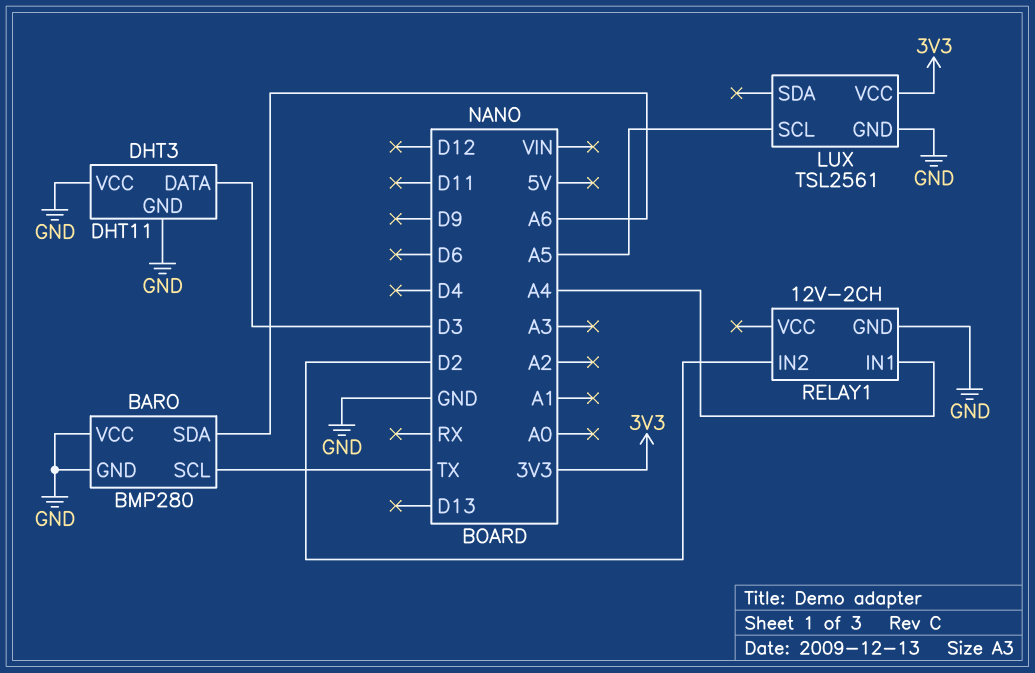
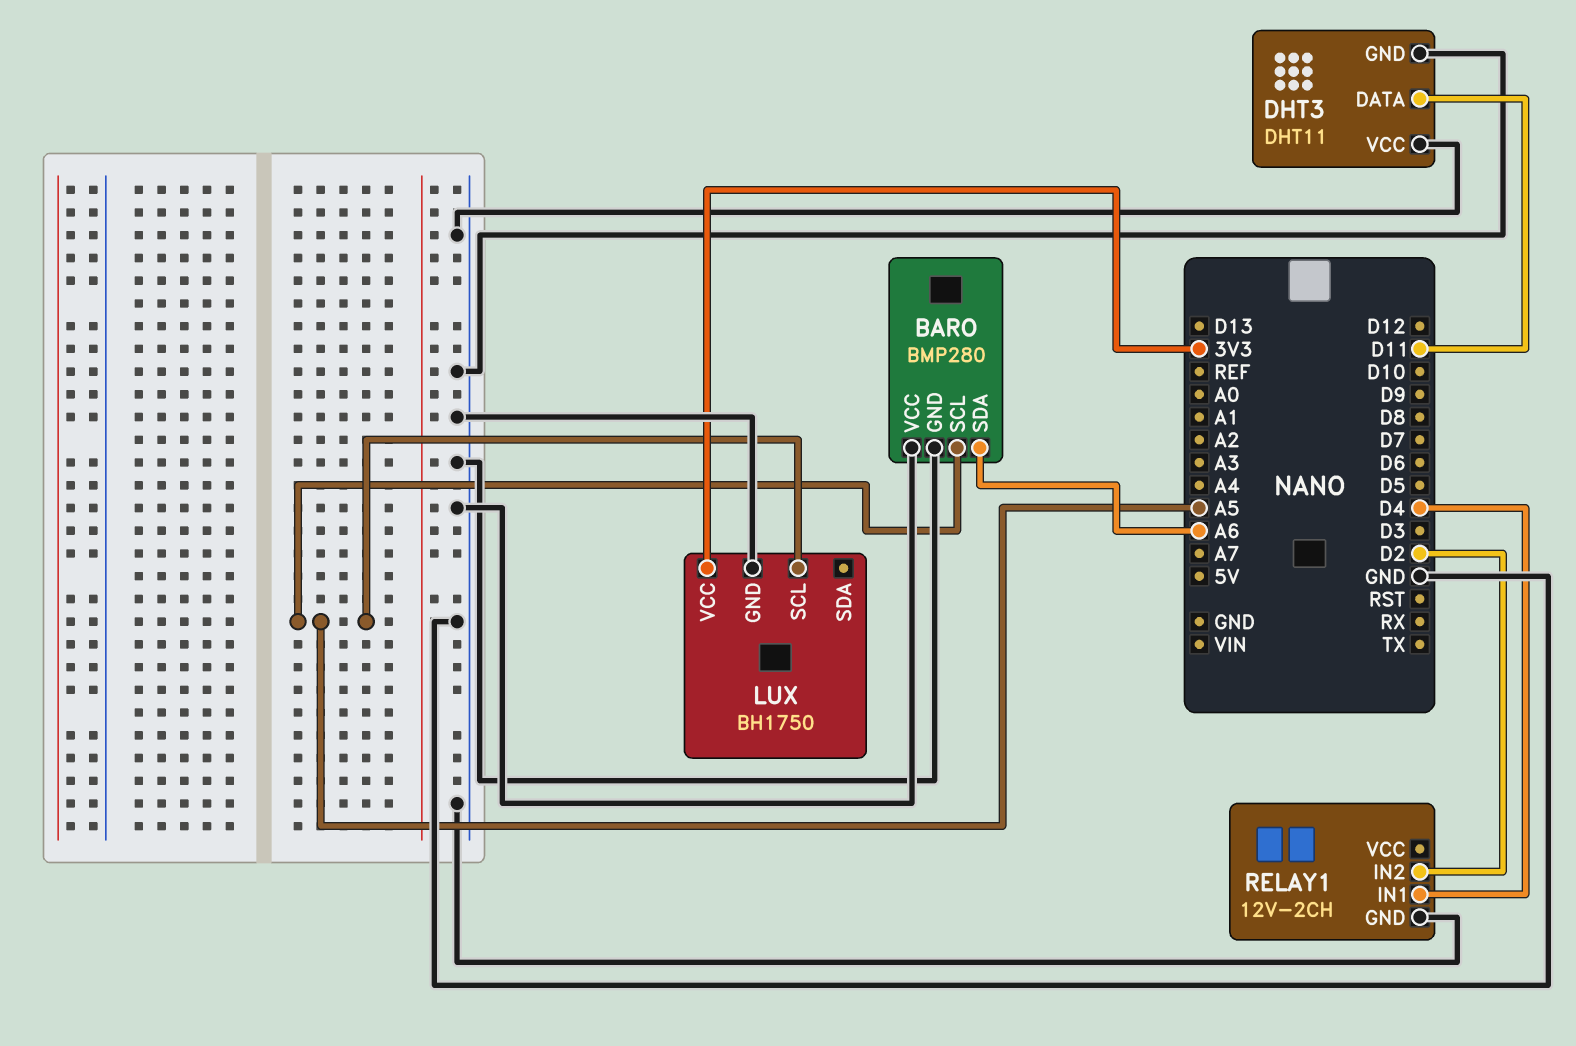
BARO pin SCL: TX -> A5
DHT3 pin DATA: D3 -> D11
LUX: TSL2561 -> BH1750
RELAY1 pin IN1: A4 -> D4

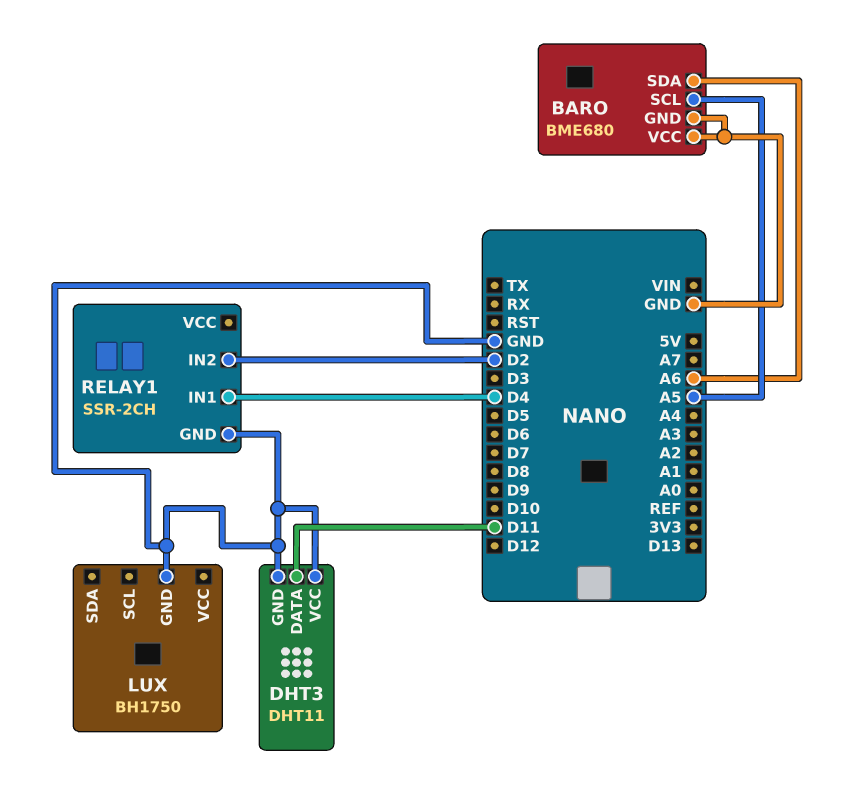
BARO: BMP280 -> BME680
LUX pin SCL: A5 -> none
LUX pin VCC: 3V3 -> none
RELAY1: 12V-2CH -> SSR-2CH

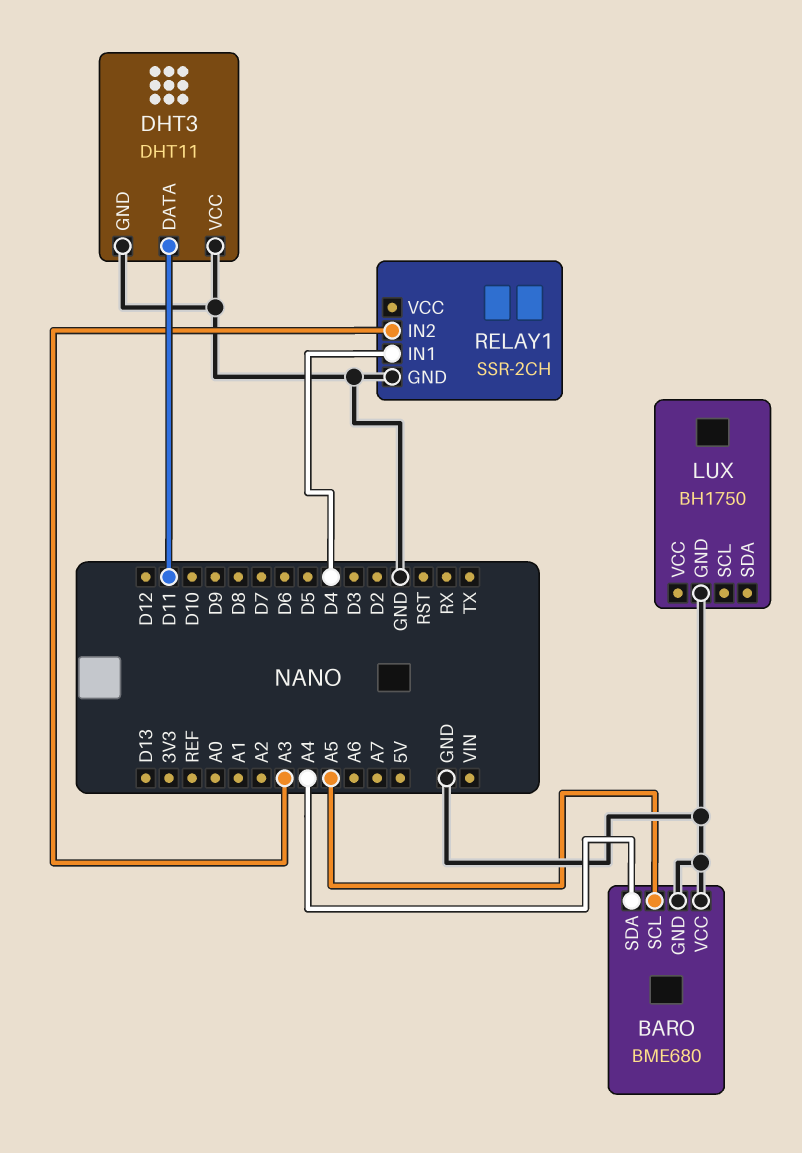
BARO pin SDA: A6 -> A4
RELAY1 pin IN2: D2 -> A3

